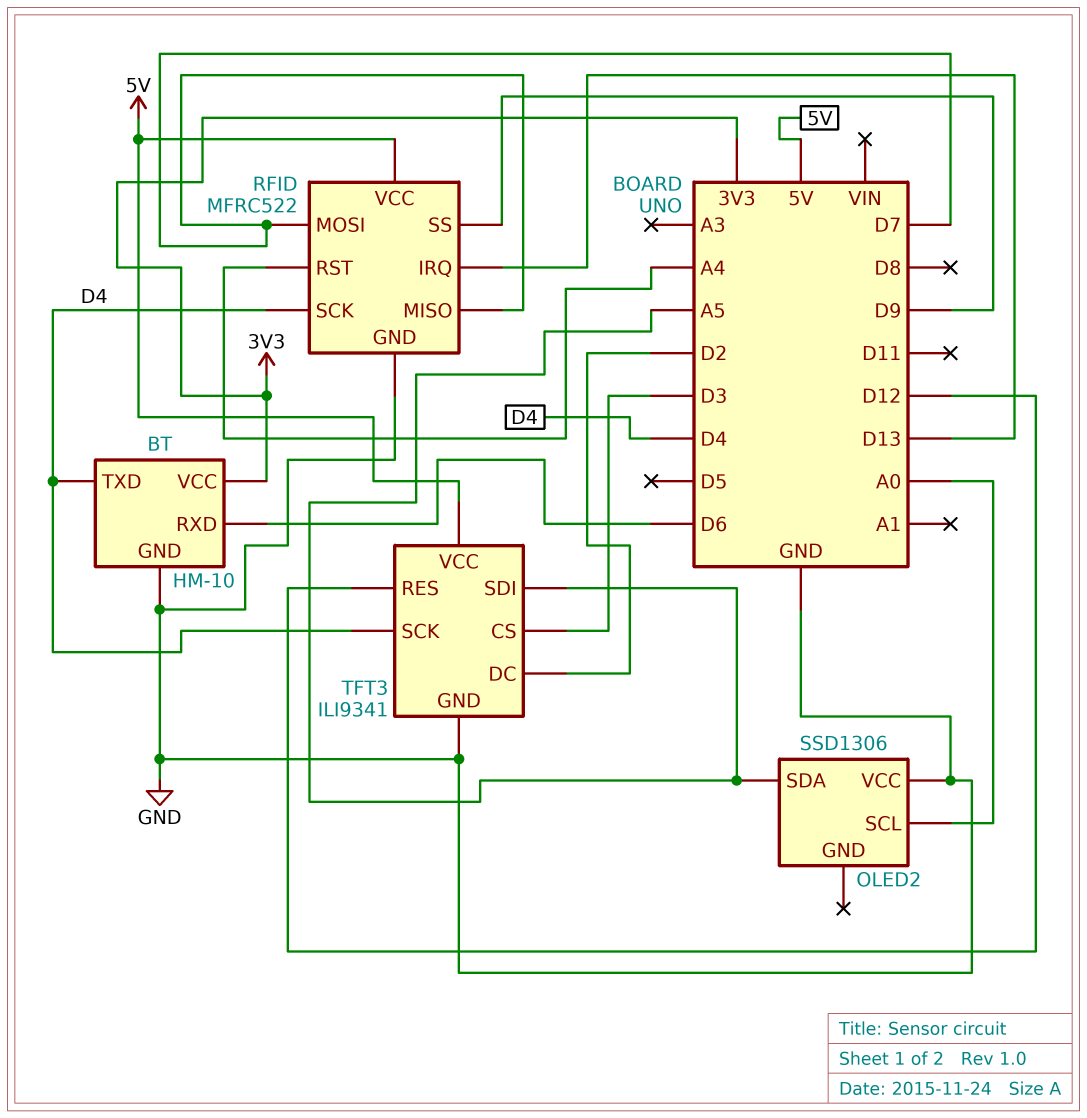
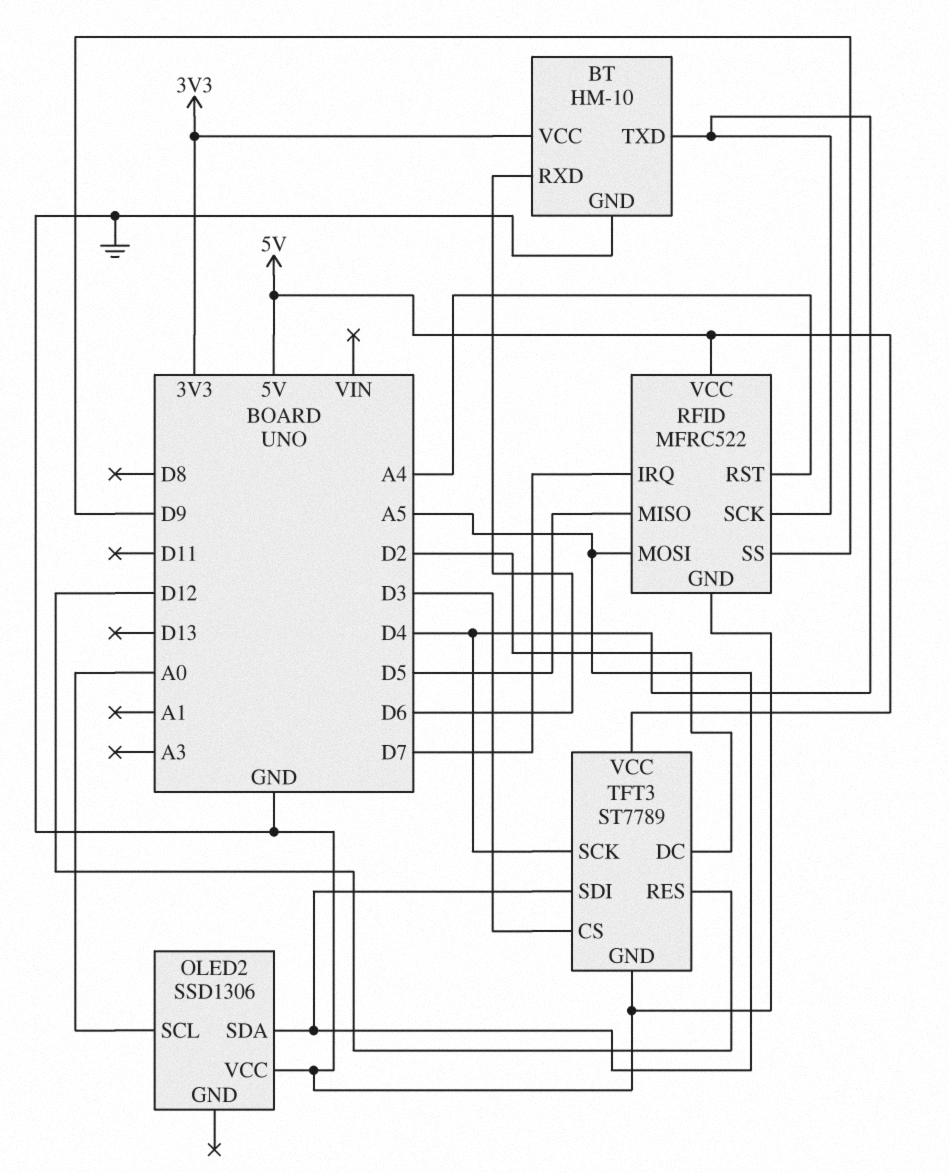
RFID pin IRQ: D13 -> D7
RFID pin MISO: D7 -> D5
RFID pin MOSI: D7 -> A5
TFT3: ILI9341 -> ST7789

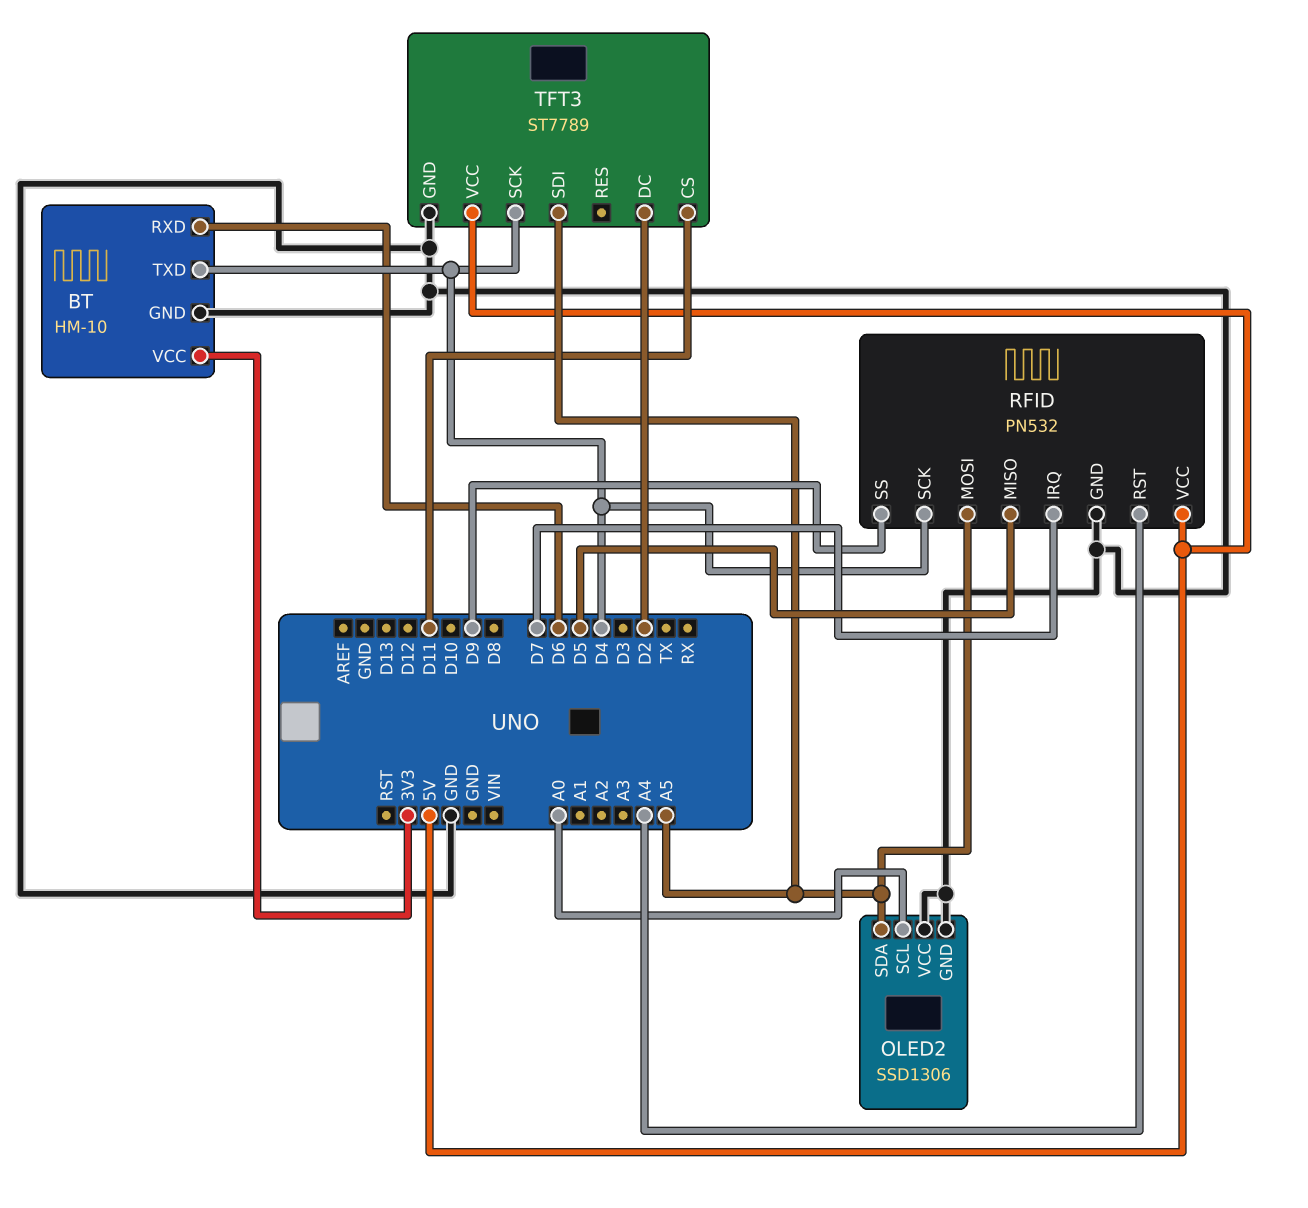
OLED2 pin GND: none -> GND
RFID: MFRC522 -> PN532
TFT3 pin CS: D3 -> D11
TFT3 pin RES: D12 -> none

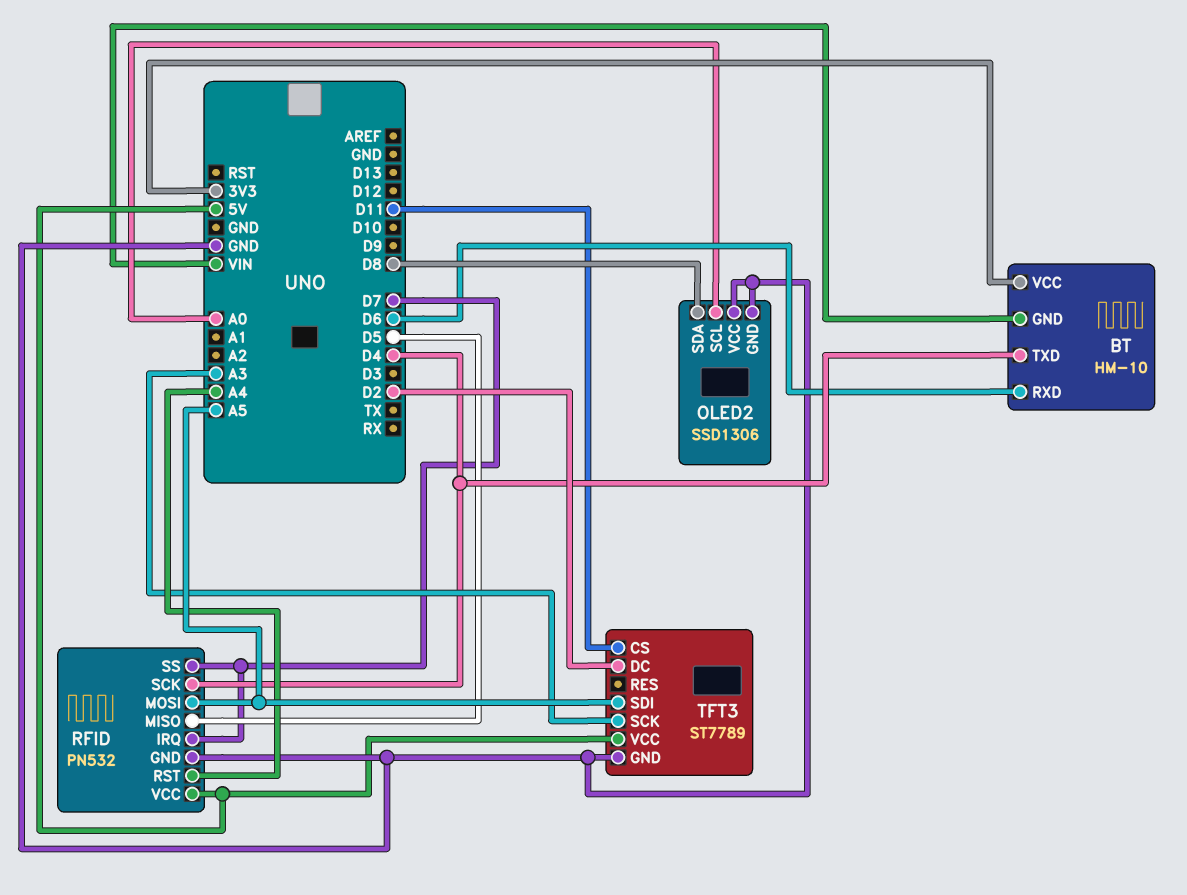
BT pin GND: GND -> VIN
OLED2 pin SDA: A5 -> D8
RFID pin SS: D9 -> D7
TFT3 pin SCK: D4 -> A3

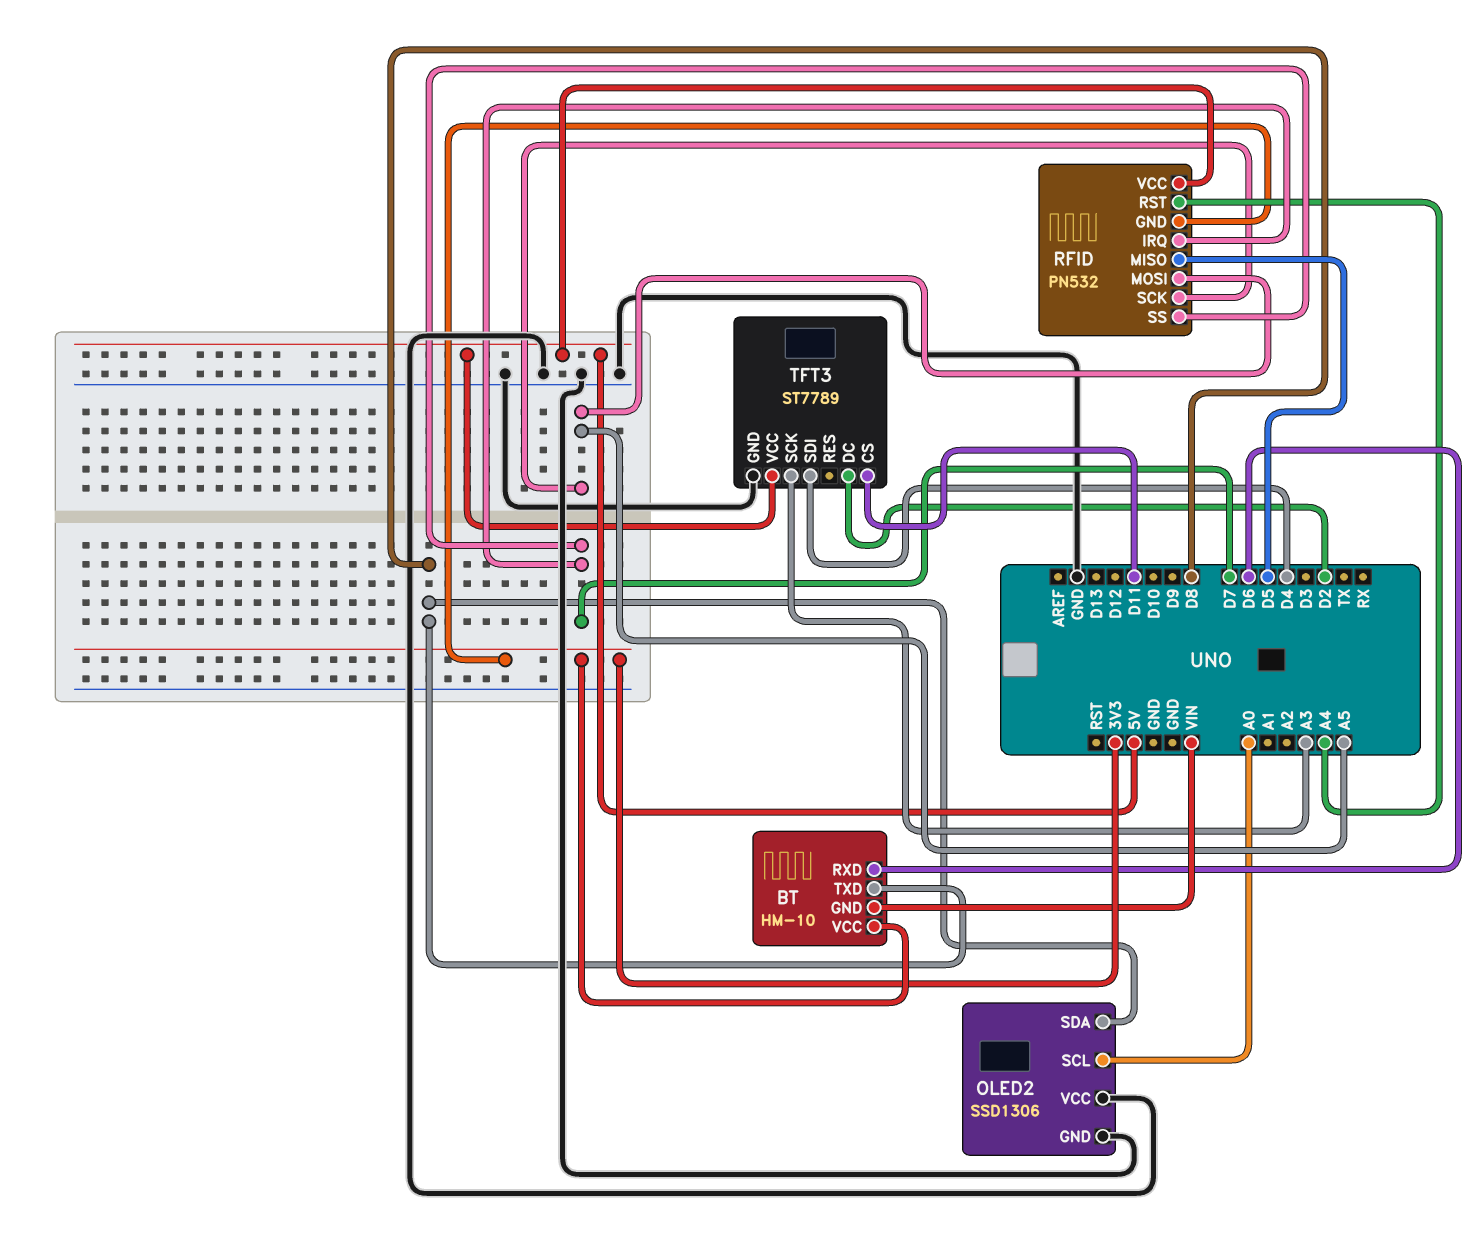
BT pin TXD: D4 -> D8
RFID pin GND: GND -> 3V3
RFID pin SCK: D4 -> A5
TFT3 pin SDI: A5 -> D4

